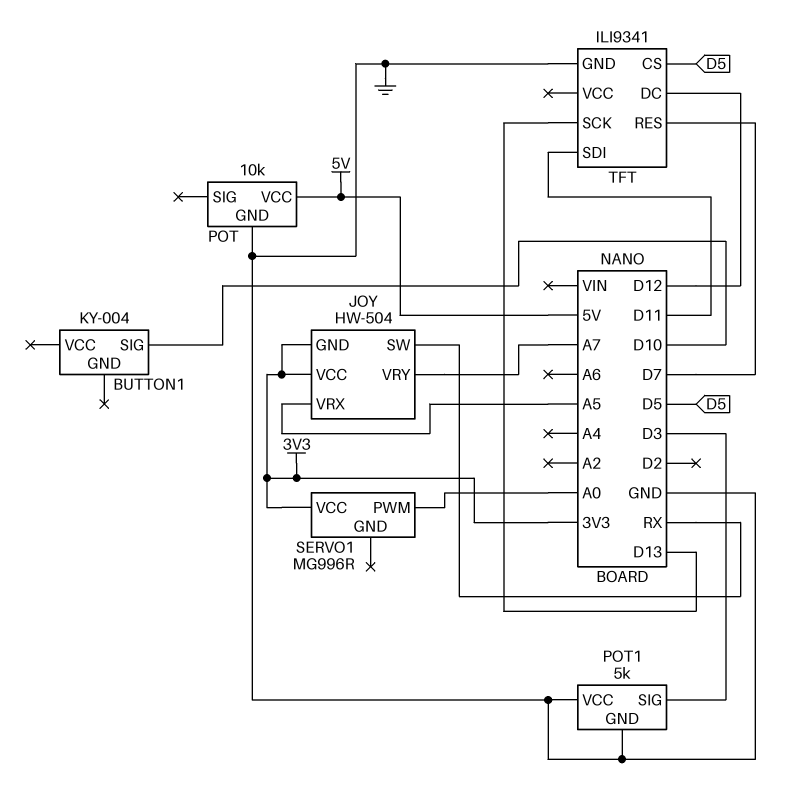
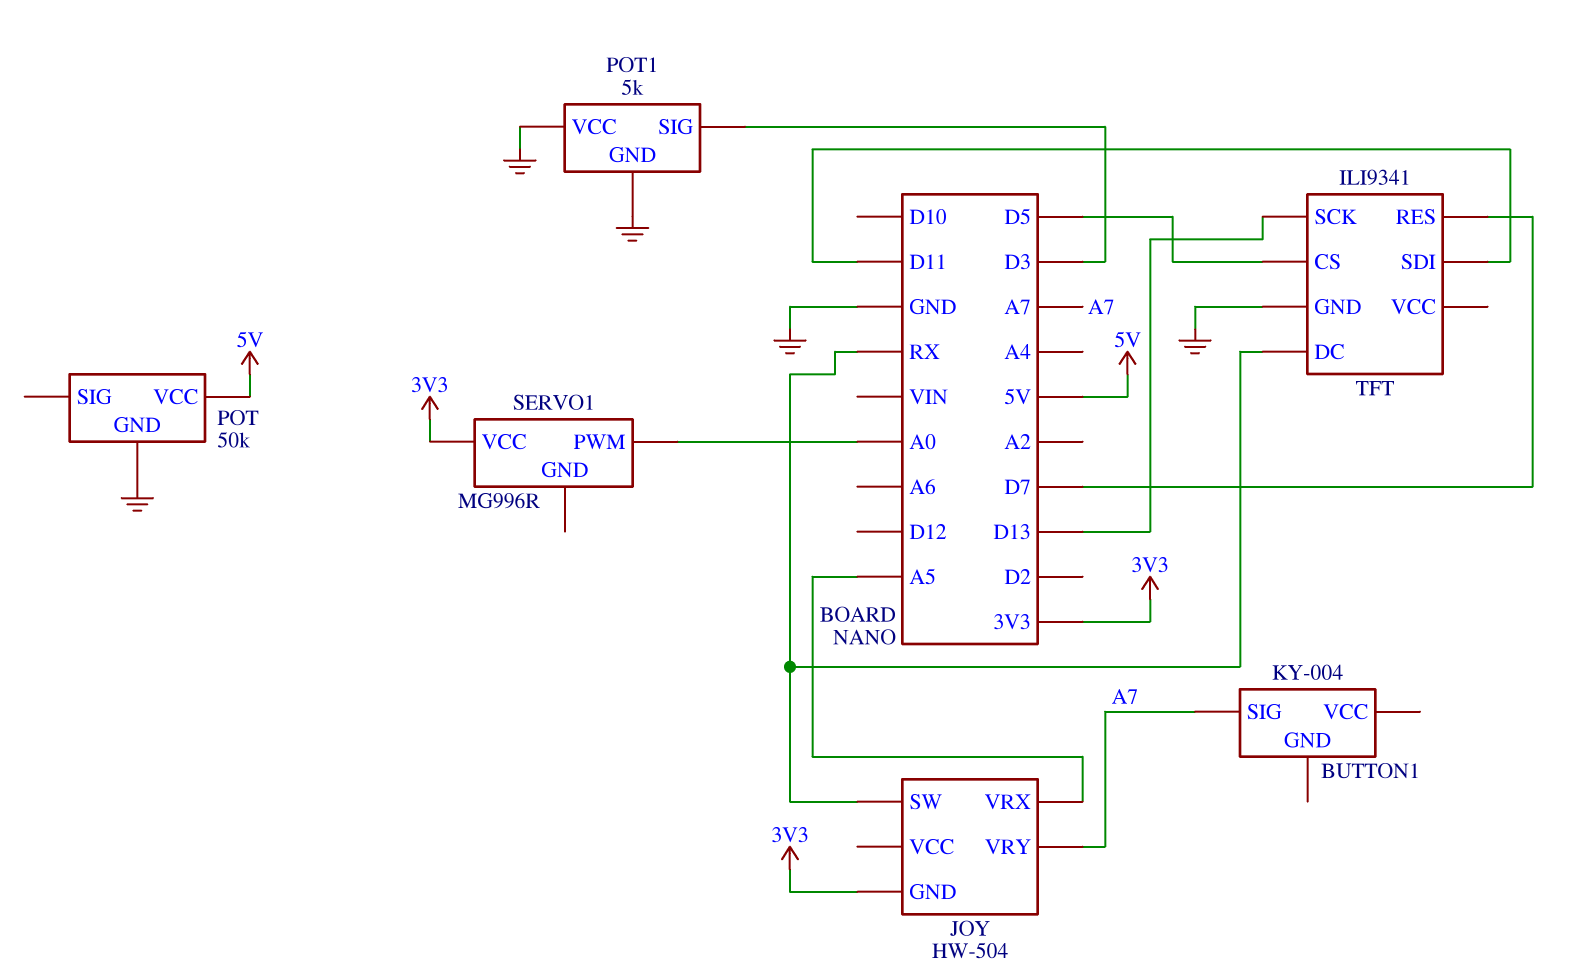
BUTTON1 pin SIG: D10 -> A7
JOY pin VCC: 3V3 -> none
POT: 10k -> 50k
TFT pin DC: D12 -> RX

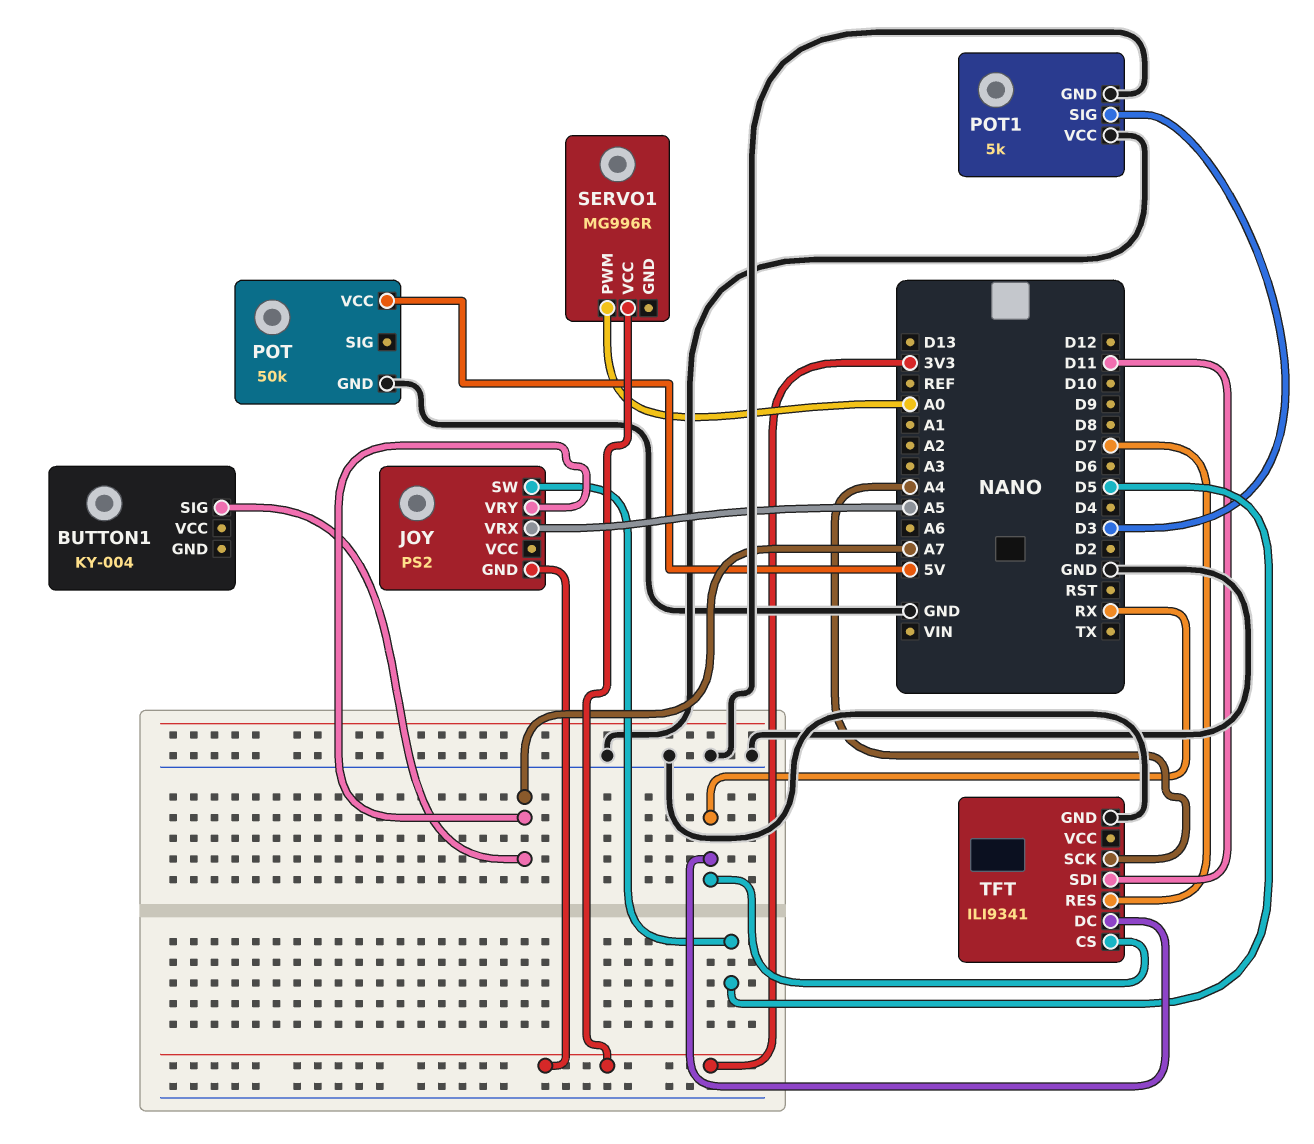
JOY: HW-504 -> PS2
JOY pin SW: RX -> D5
TFT pin CS: D5 -> RX
TFT pin SCK: D13 -> A4

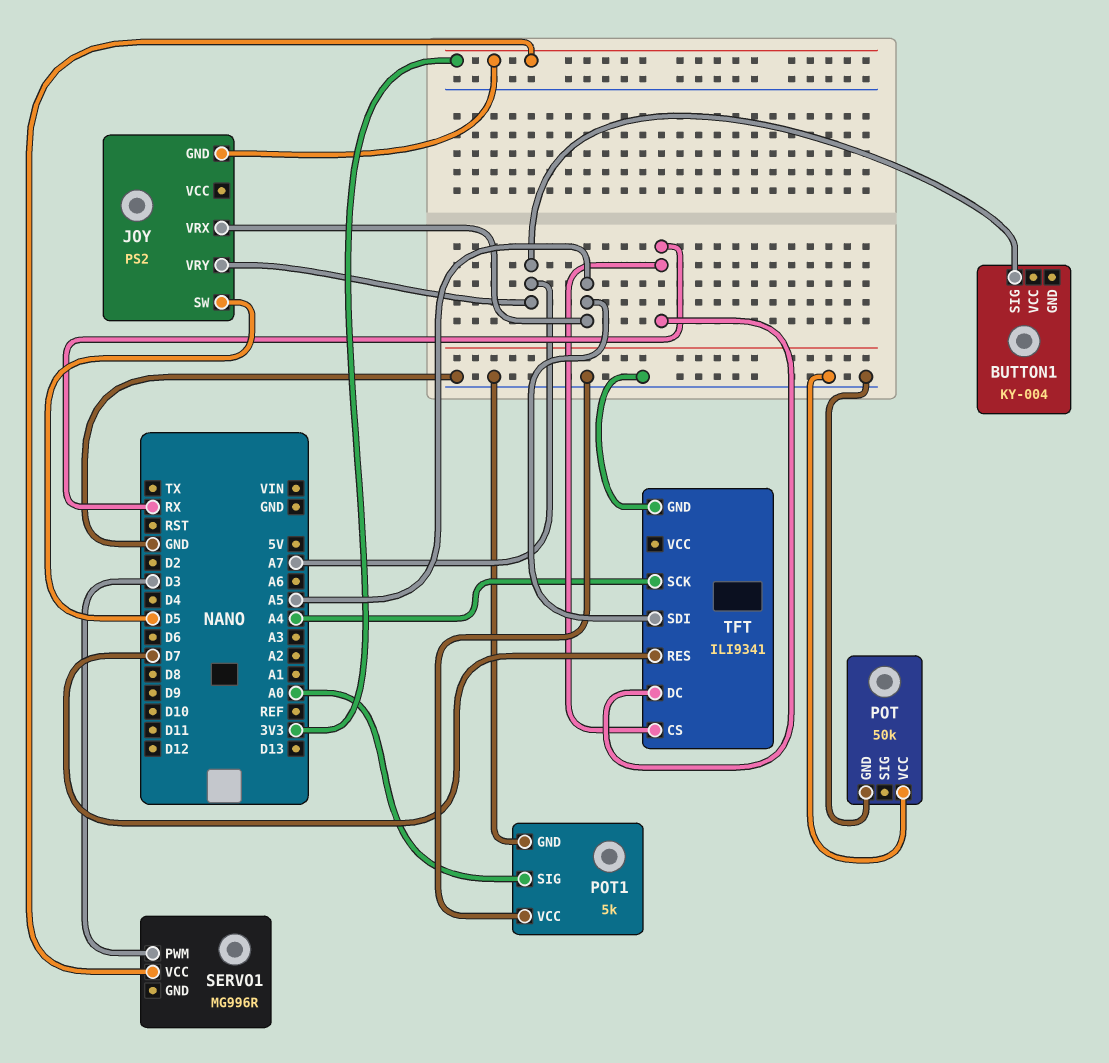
POT pin VCC: 5V -> GND
POT1 pin SIG: D3 -> A0
SERVO1 pin PWM: A0 -> D3
TFT pin SDI: D11 -> A5

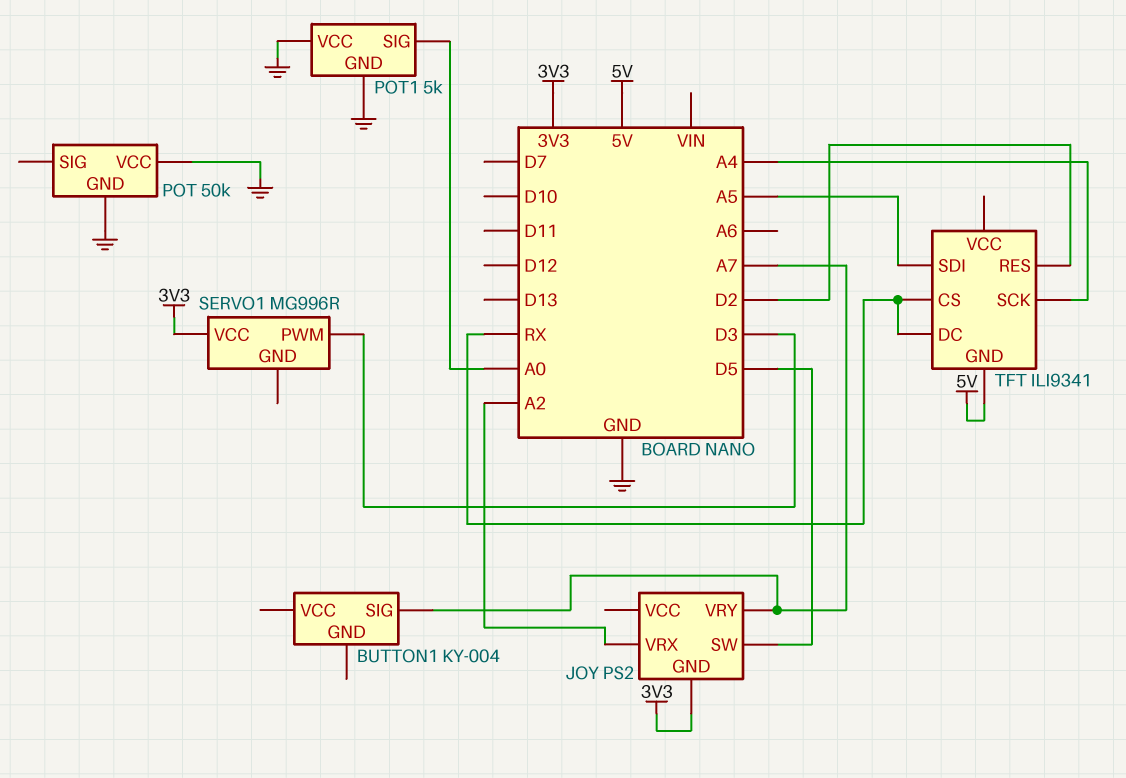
JOY pin VRX: A5 -> A2
TFT pin GND: GND -> 5V
TFT pin RES: D7 -> D2

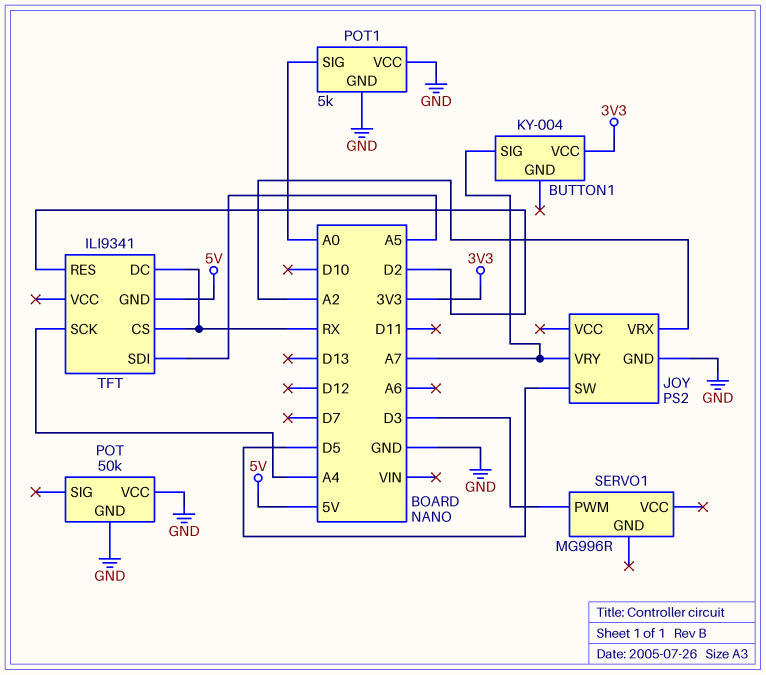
BUTTON1 pin VCC: none -> 3V3
JOY pin GND: 3V3 -> GND
SERVO1 pin VCC: 3V3 -> none

